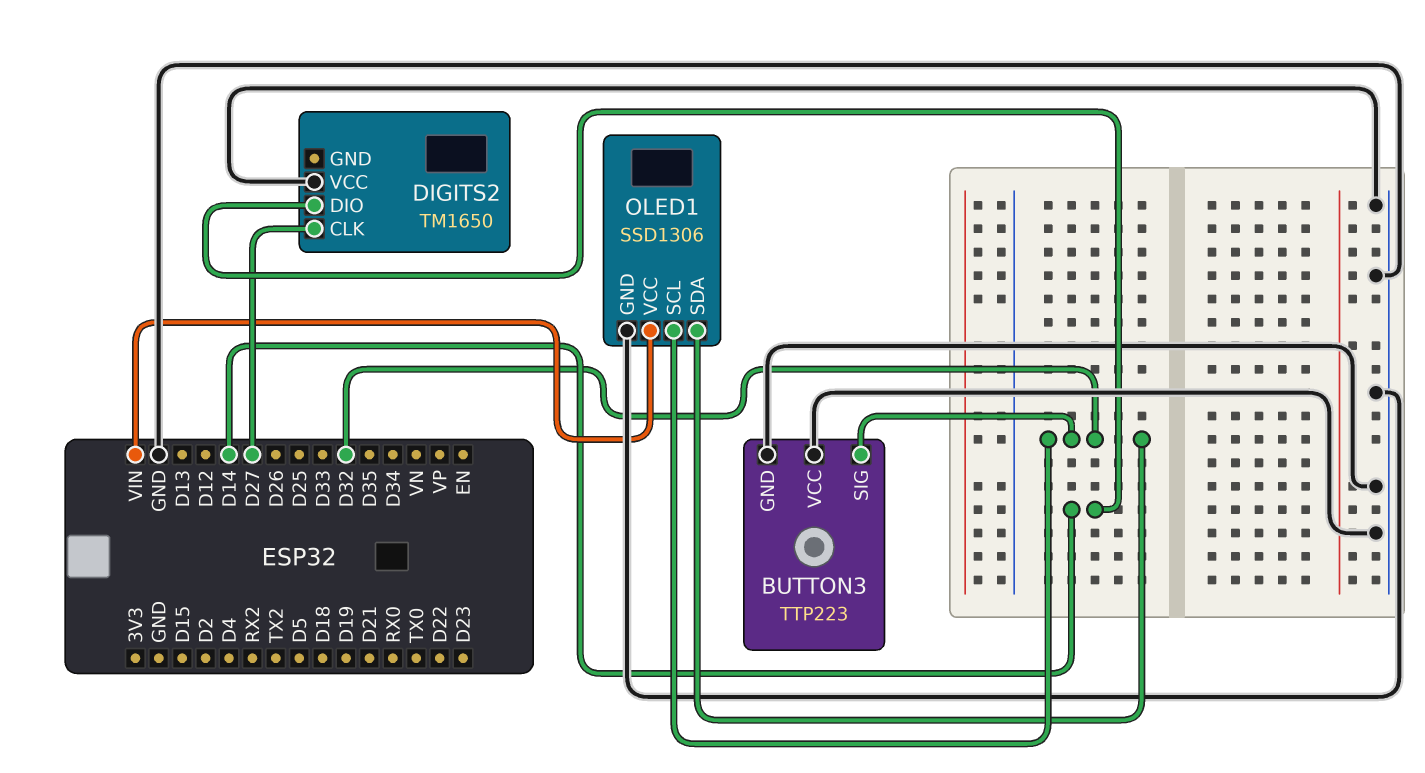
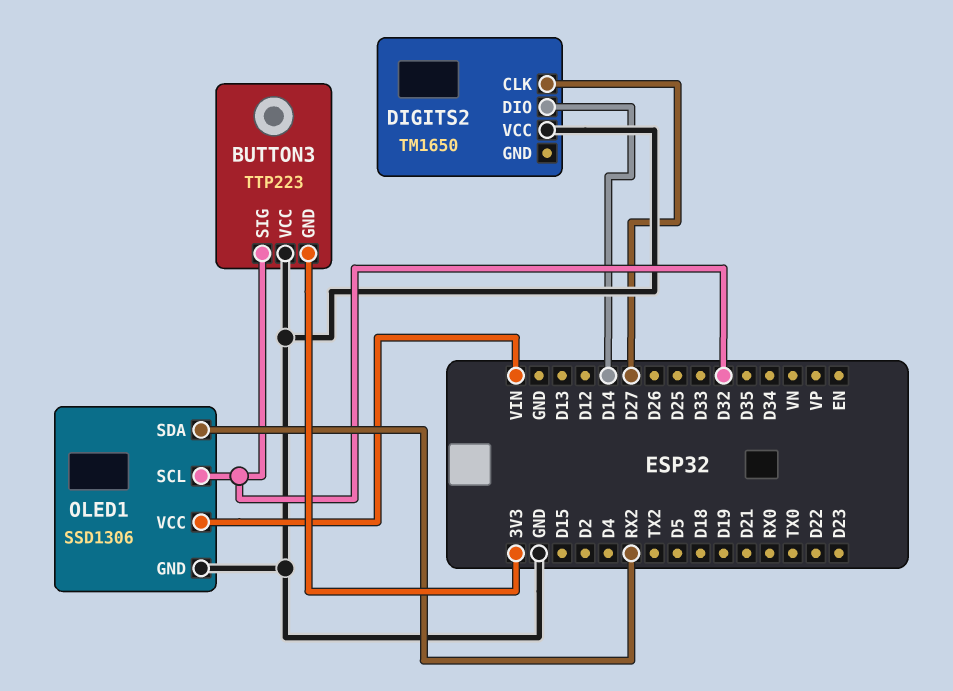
BUTTON3 pin GND: GND -> 3V3
OLED1 pin SDA: D32 -> RX2

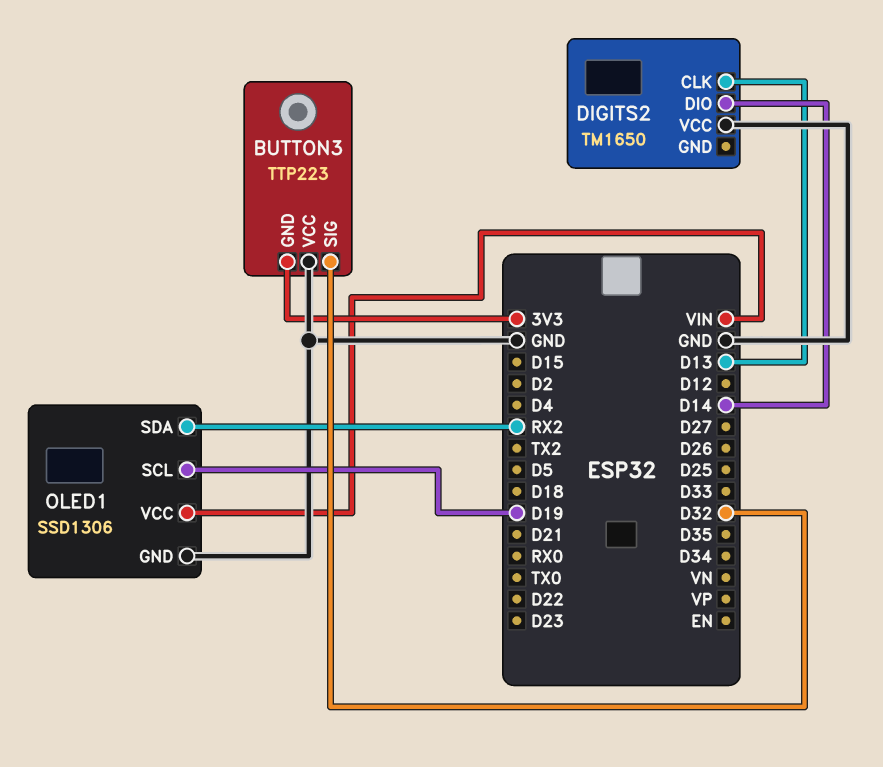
DIGITS2 pin CLK: D27 -> D13
OLED1 pin SCL: D32 -> D19

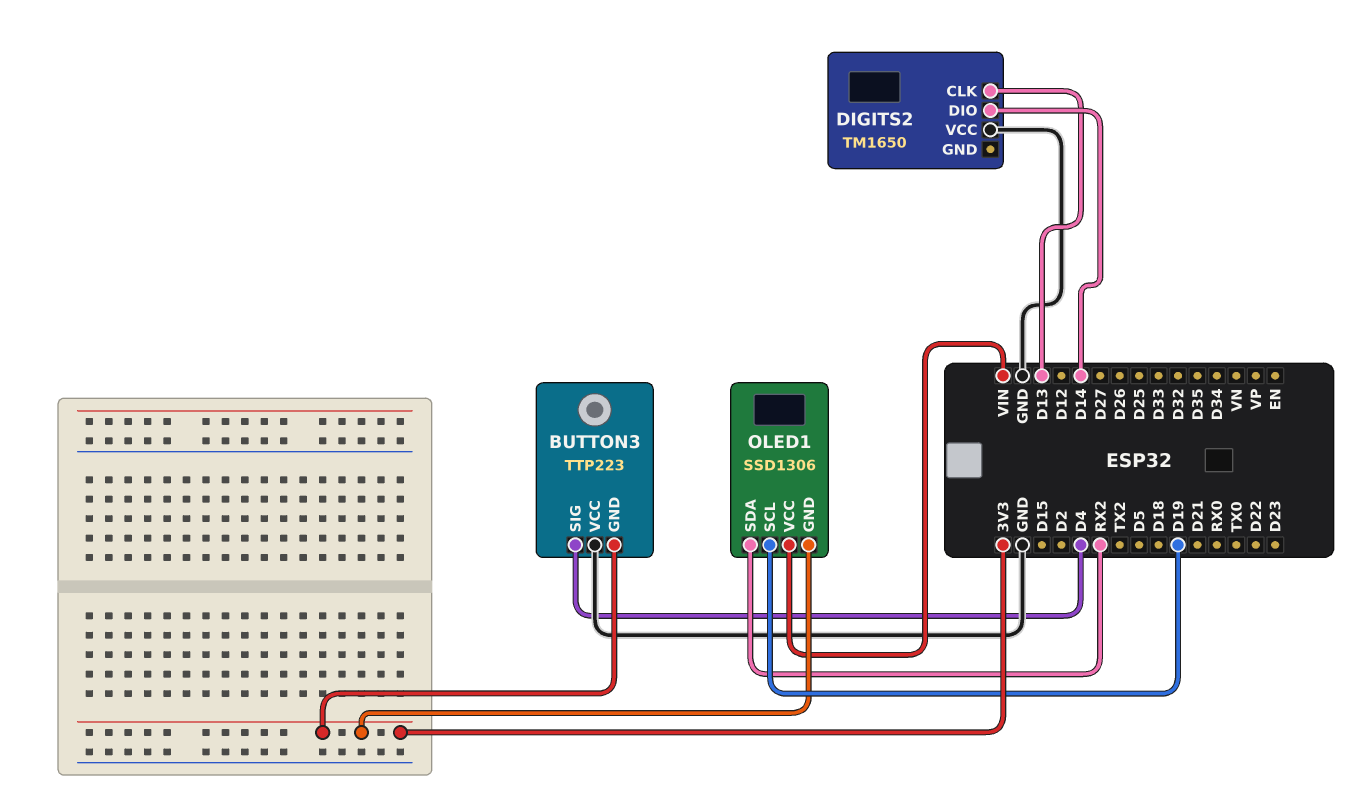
BUTTON3 pin SIG: D32 -> D4
OLED1 pin GND: GND -> 3V3

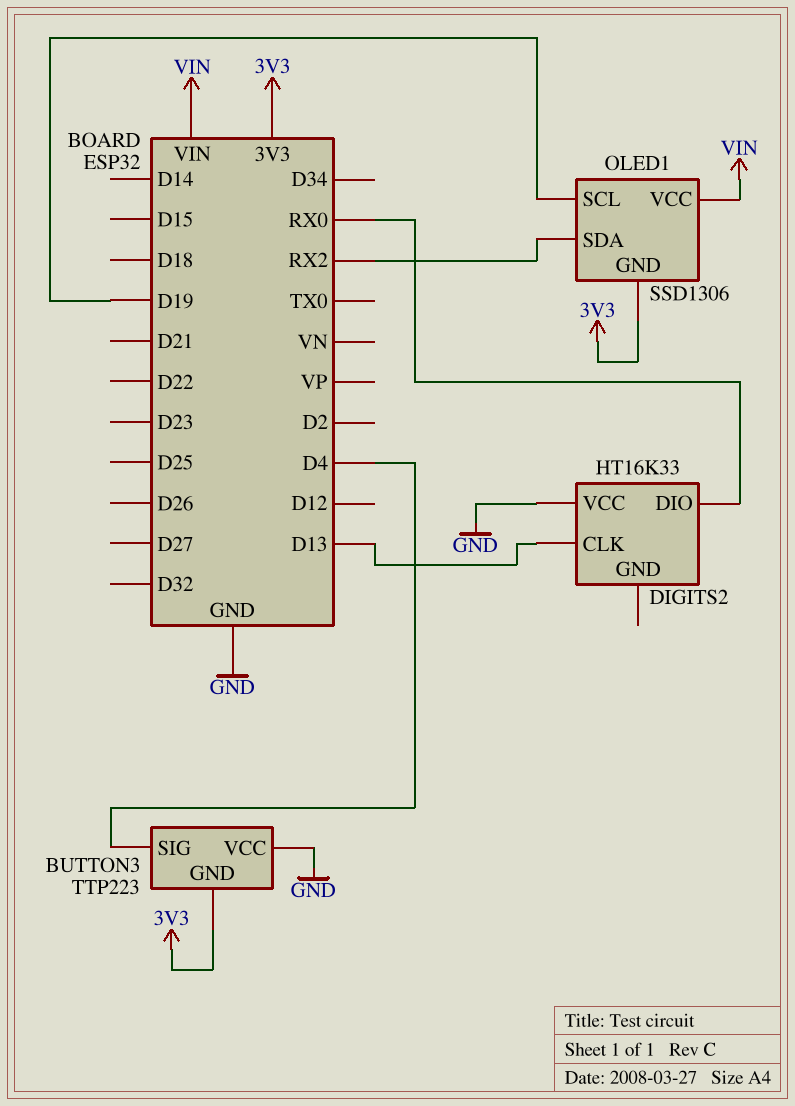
DIGITS2: TM1650 -> HT16K33
DIGITS2 pin DIO: D14 -> RX0

